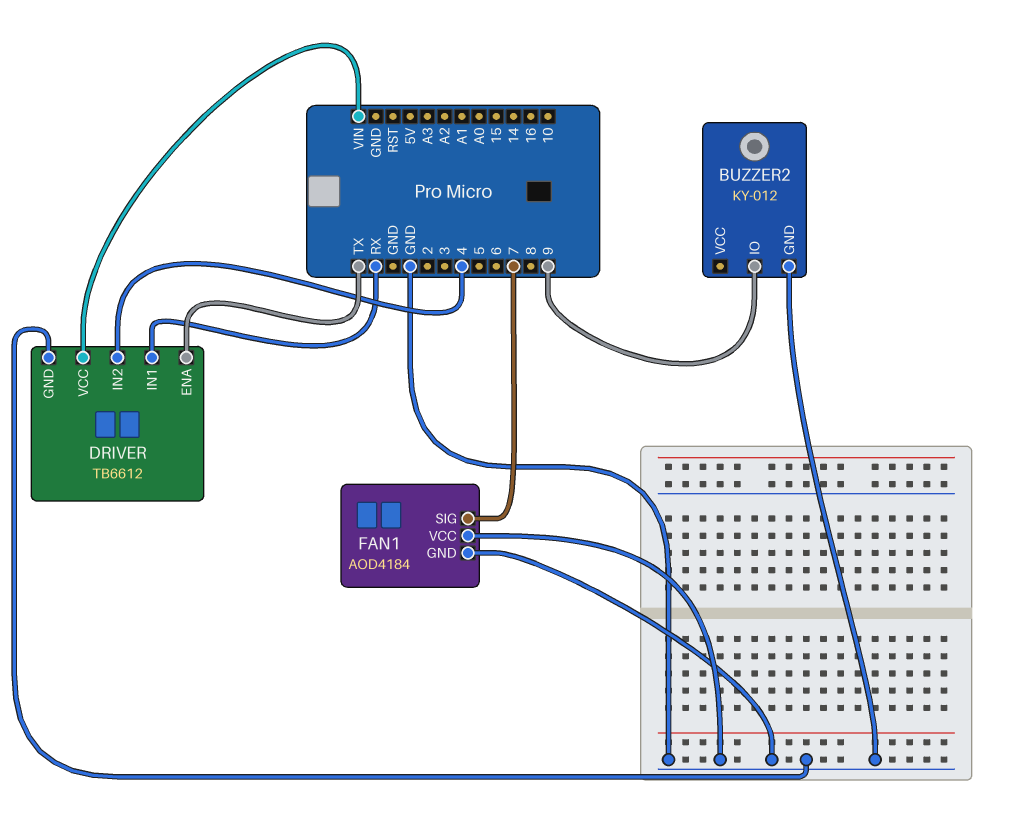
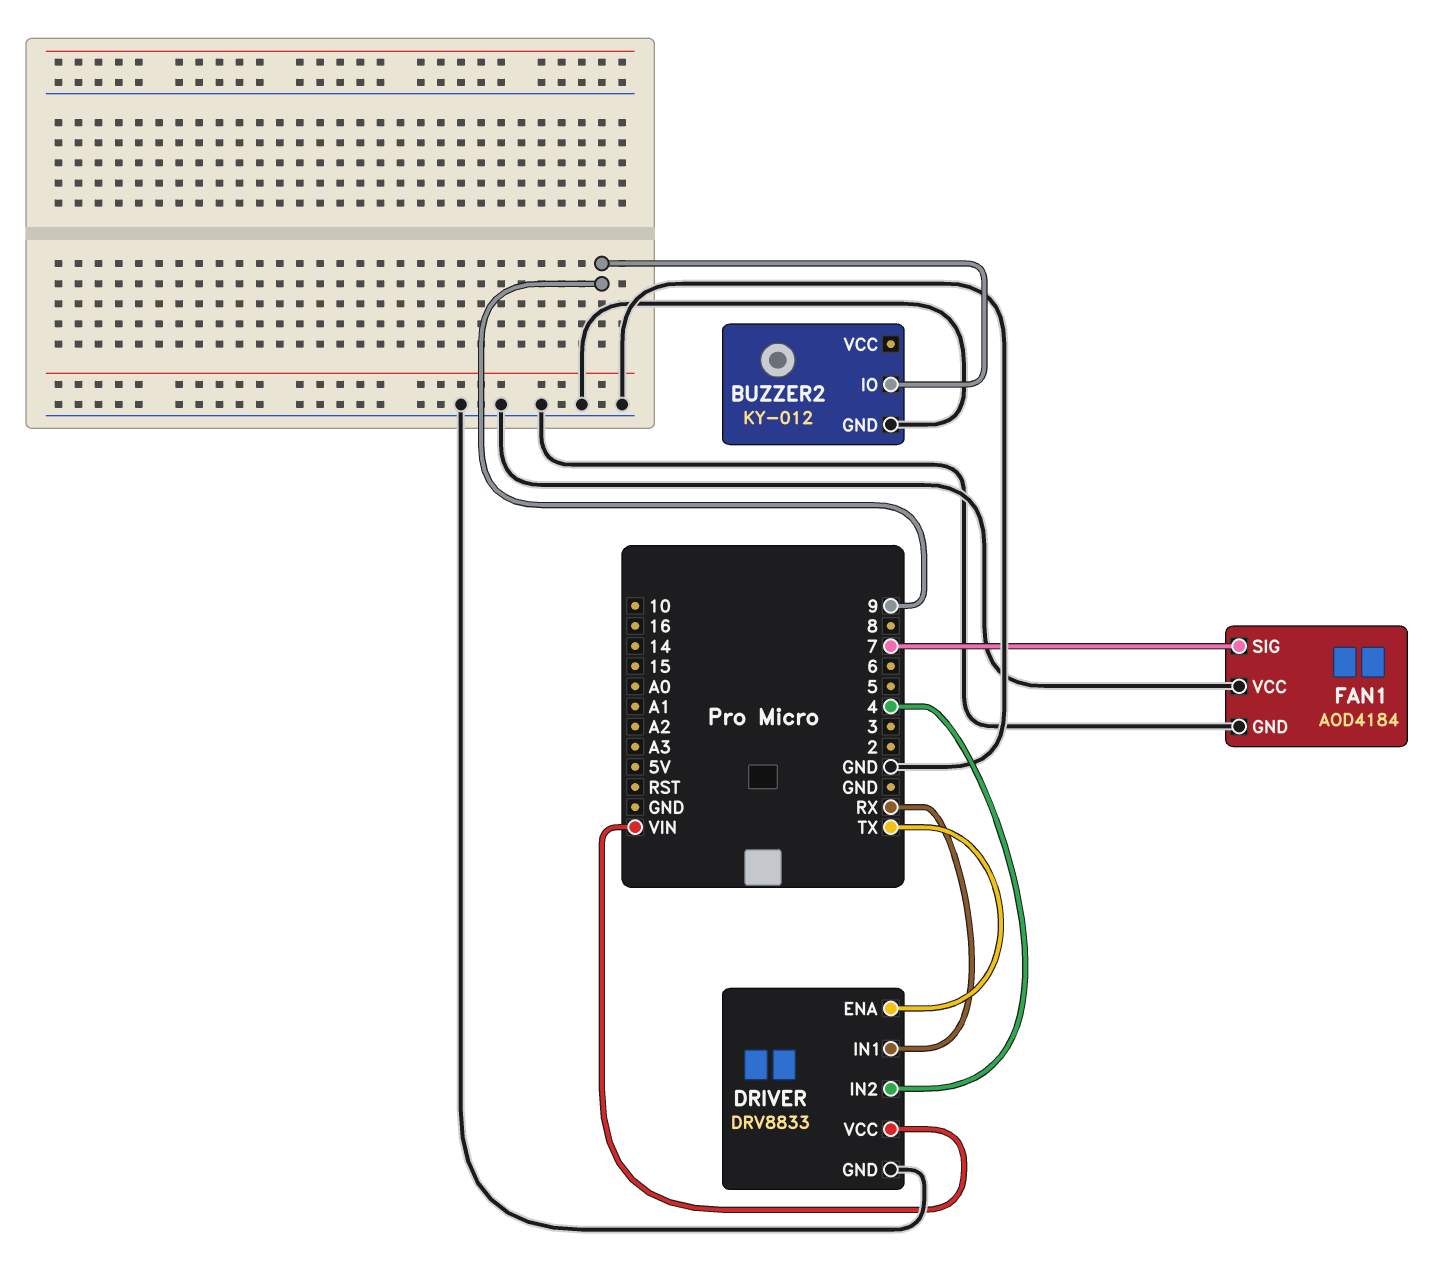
DRIVER: TB6612 -> DRV8833

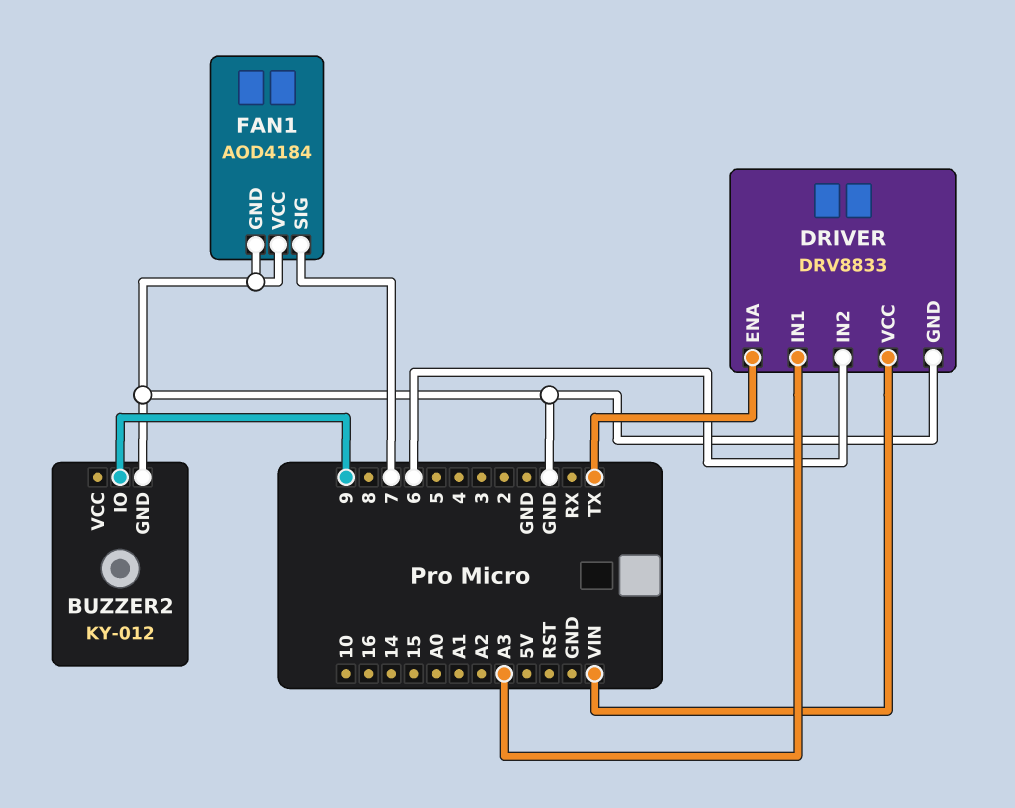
DRIVER pin IN1: RX -> A3
DRIVER pin IN2: 4 -> 6

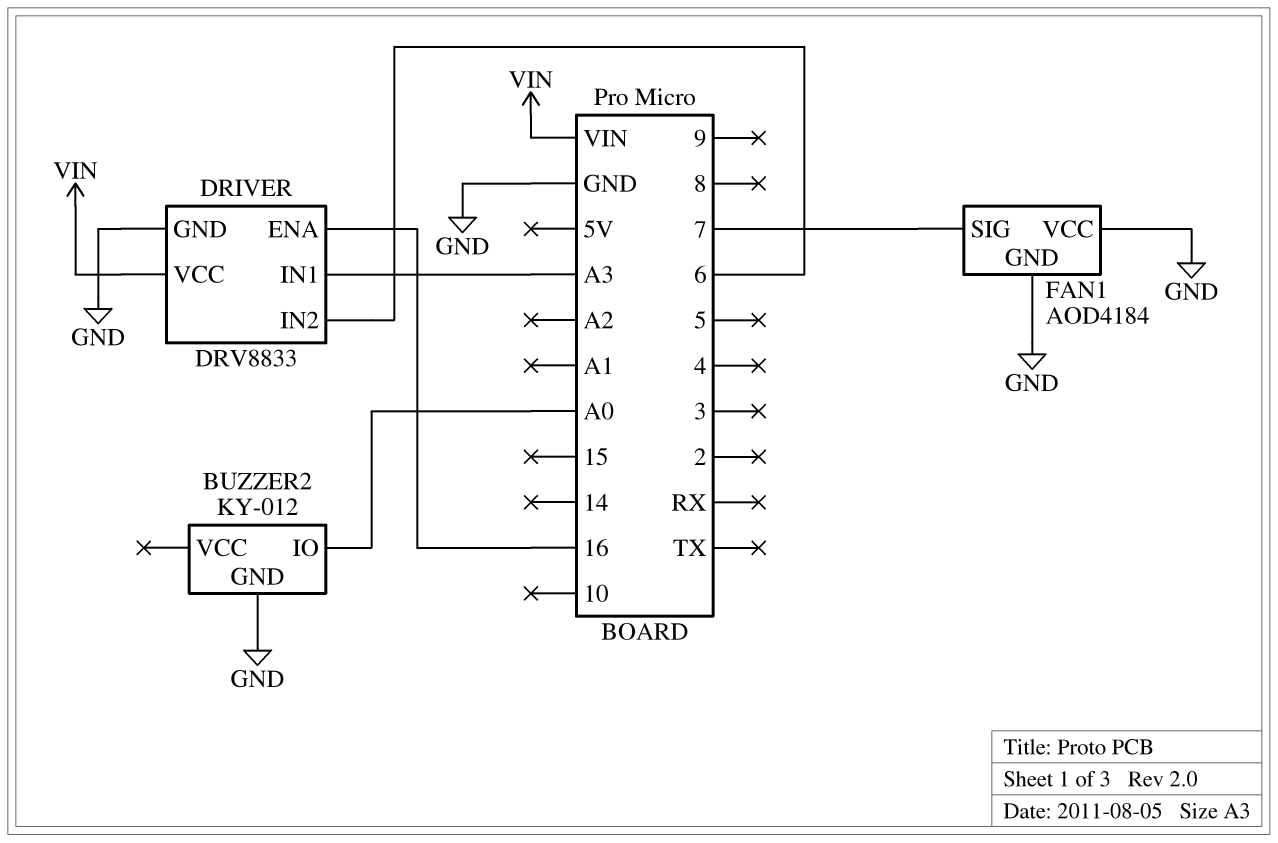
BUZZER2 pin IO: 9 -> A0
DRIVER pin ENA: TX -> 16

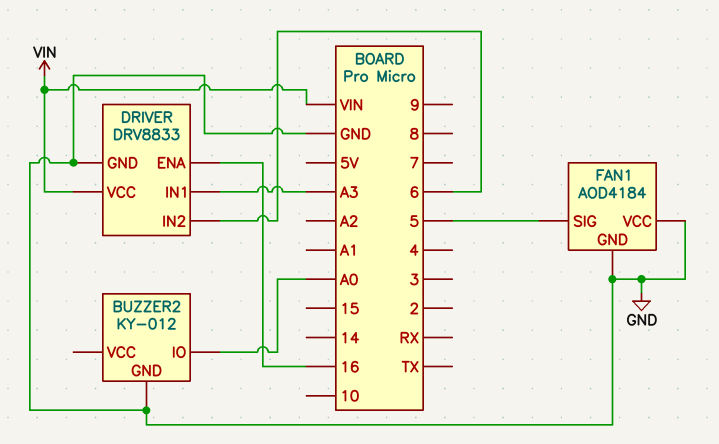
FAN1 pin SIG: 7 -> 5

